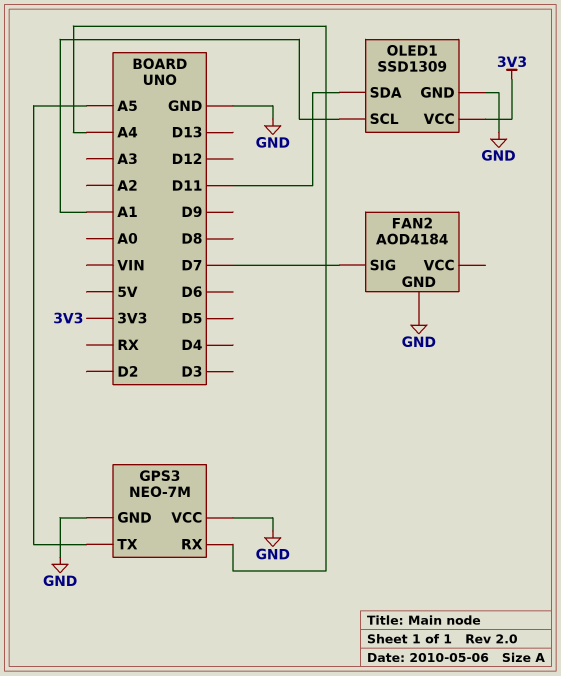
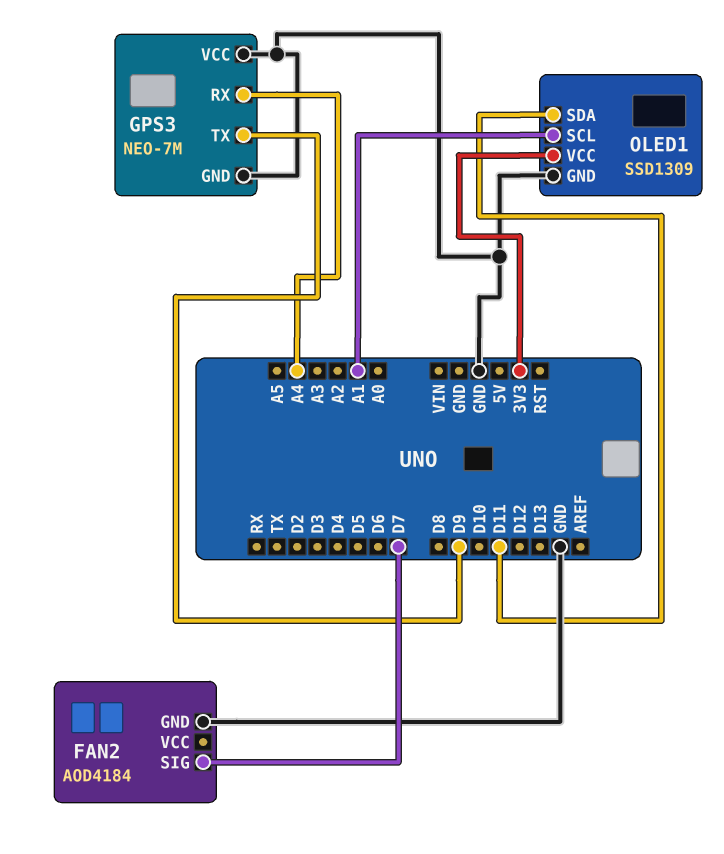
GPS3 pin TX: A5 -> D9

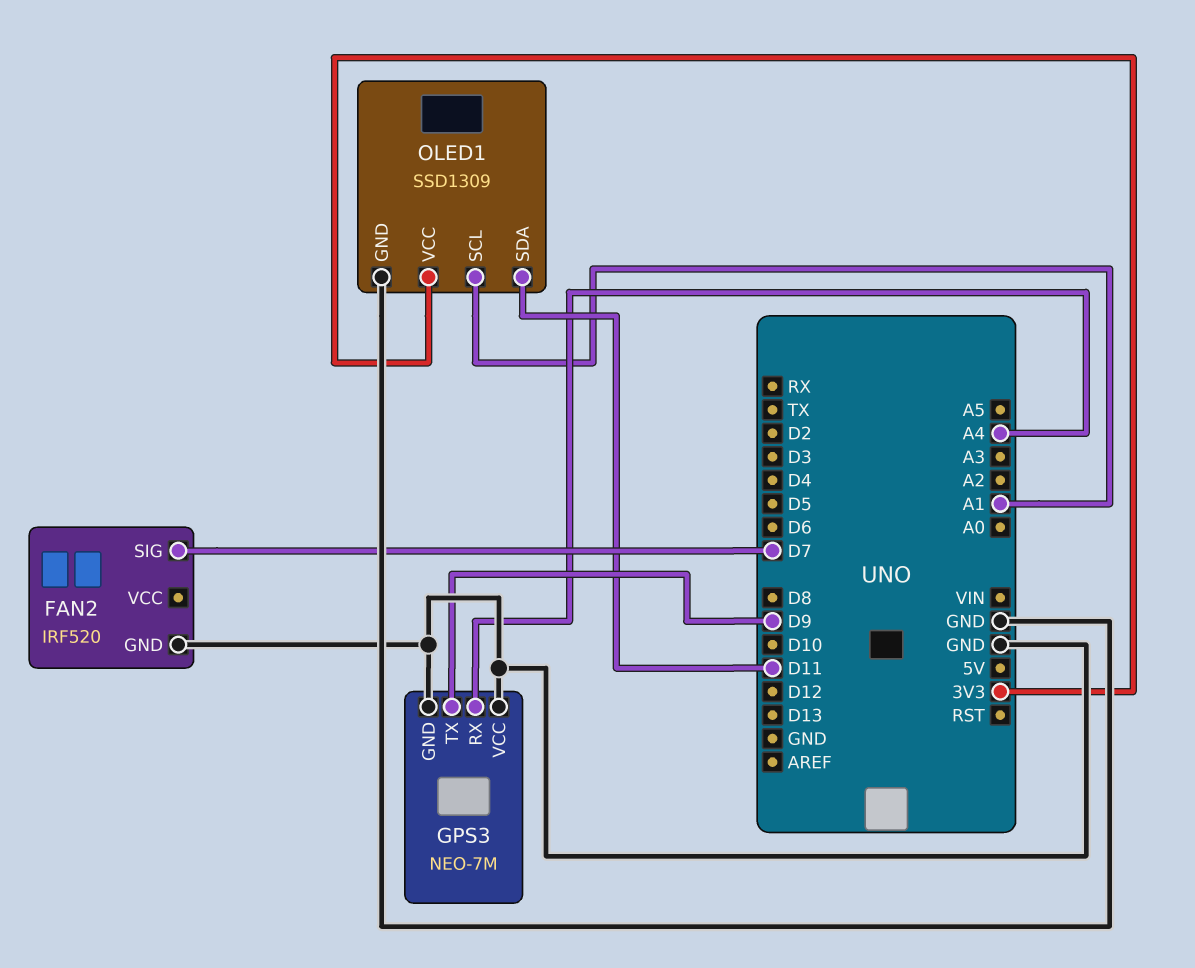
FAN2: AOD4184 -> IRF520

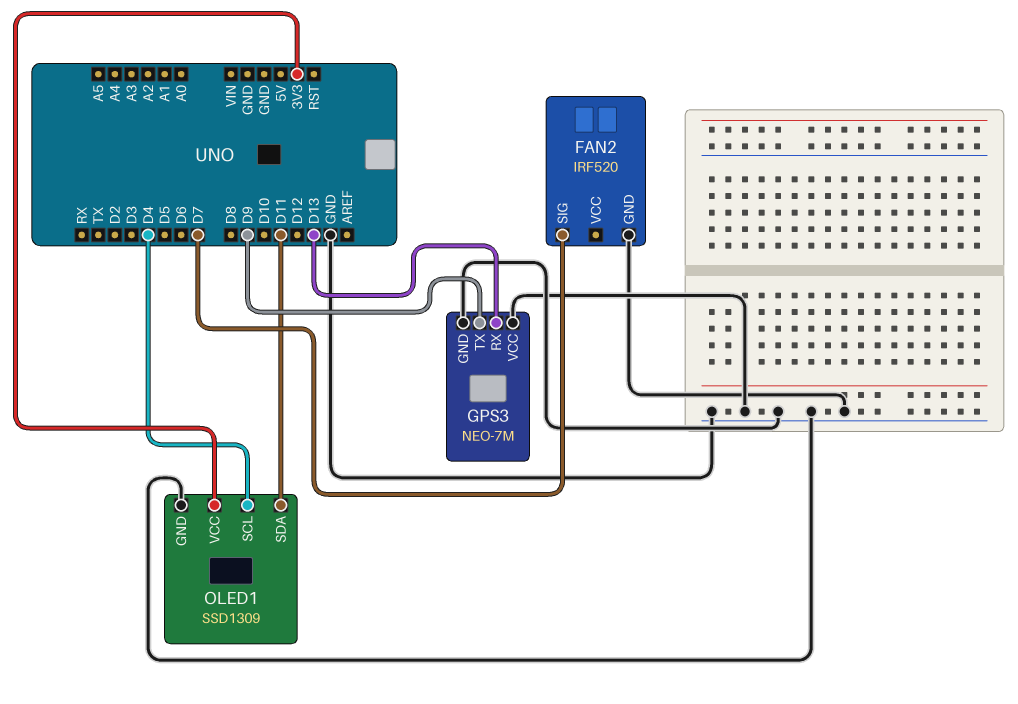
GPS3 pin RX: A4 -> D13
OLED1 pin SCL: A1 -> D4

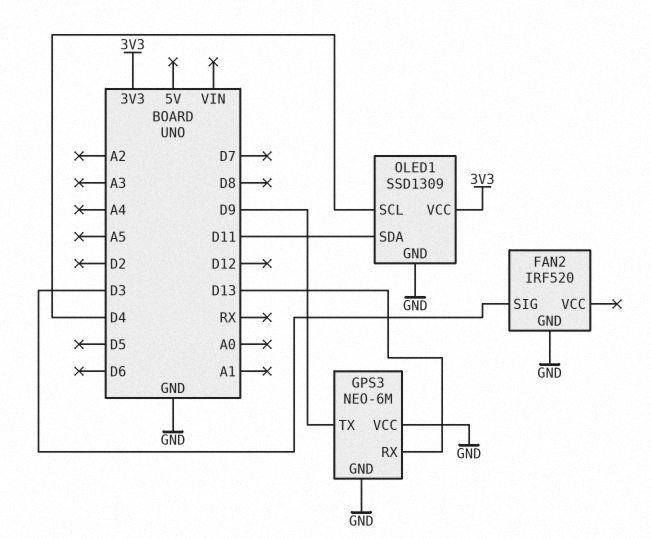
FAN2 pin SIG: D7 -> D3
GPS3: NEO-7M -> NEO-6M

